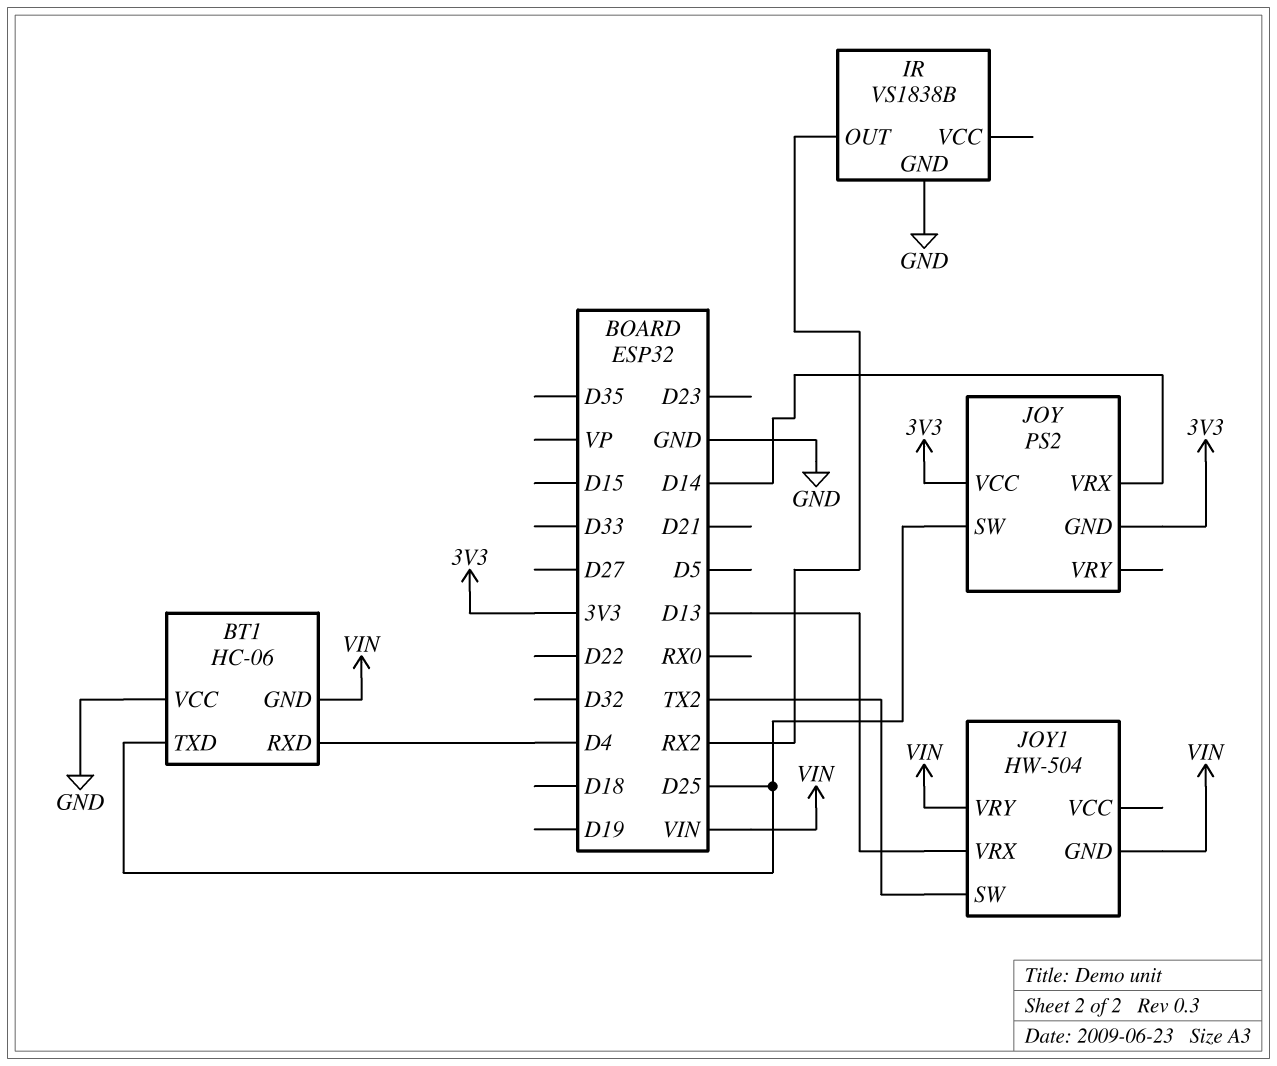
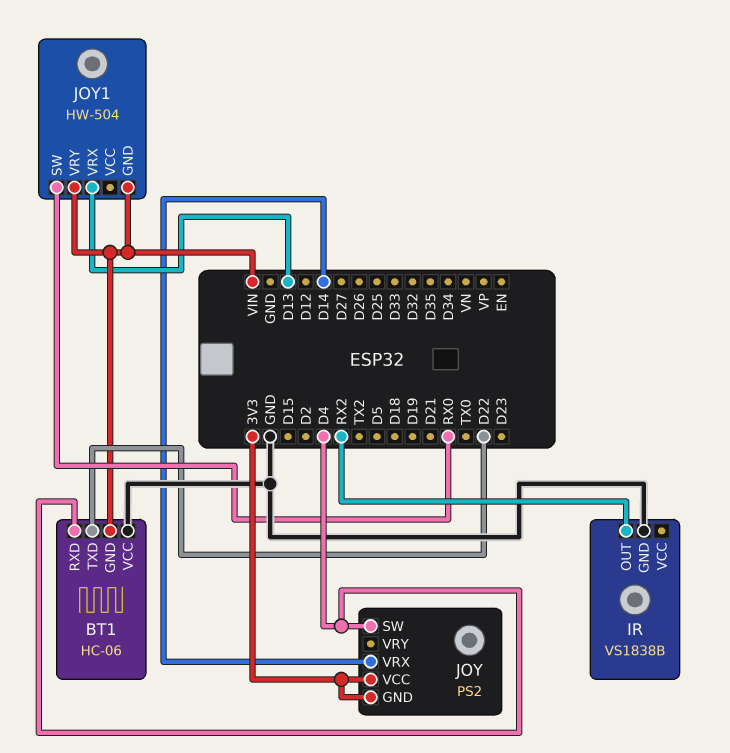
BT1 pin TXD: D25 -> D22
JOY pin SW: D25 -> D4
JOY1 pin SW: TX2 -> RX0

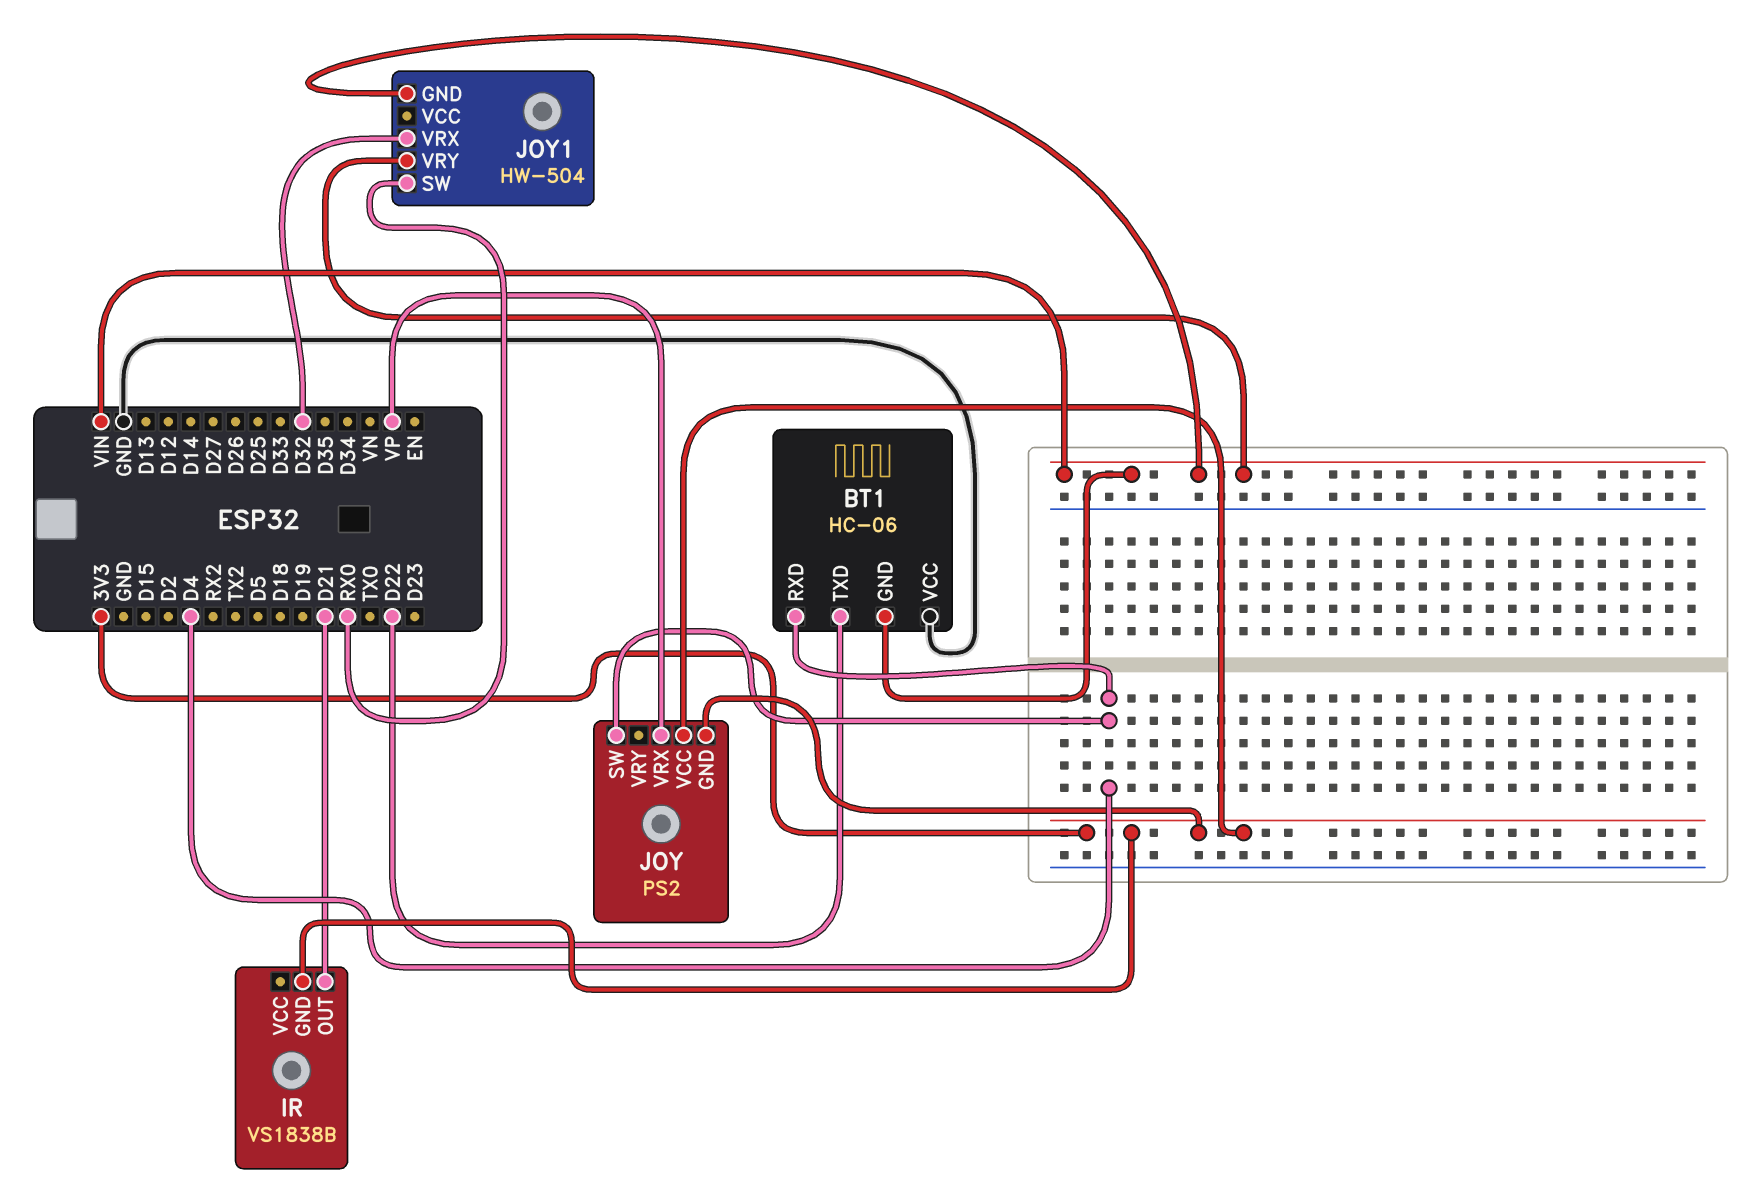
IR pin GND: GND -> 3V3
IR pin OUT: RX2 -> D21
JOY pin VRX: D14 -> VP
JOY1 pin VRX: D13 -> D32

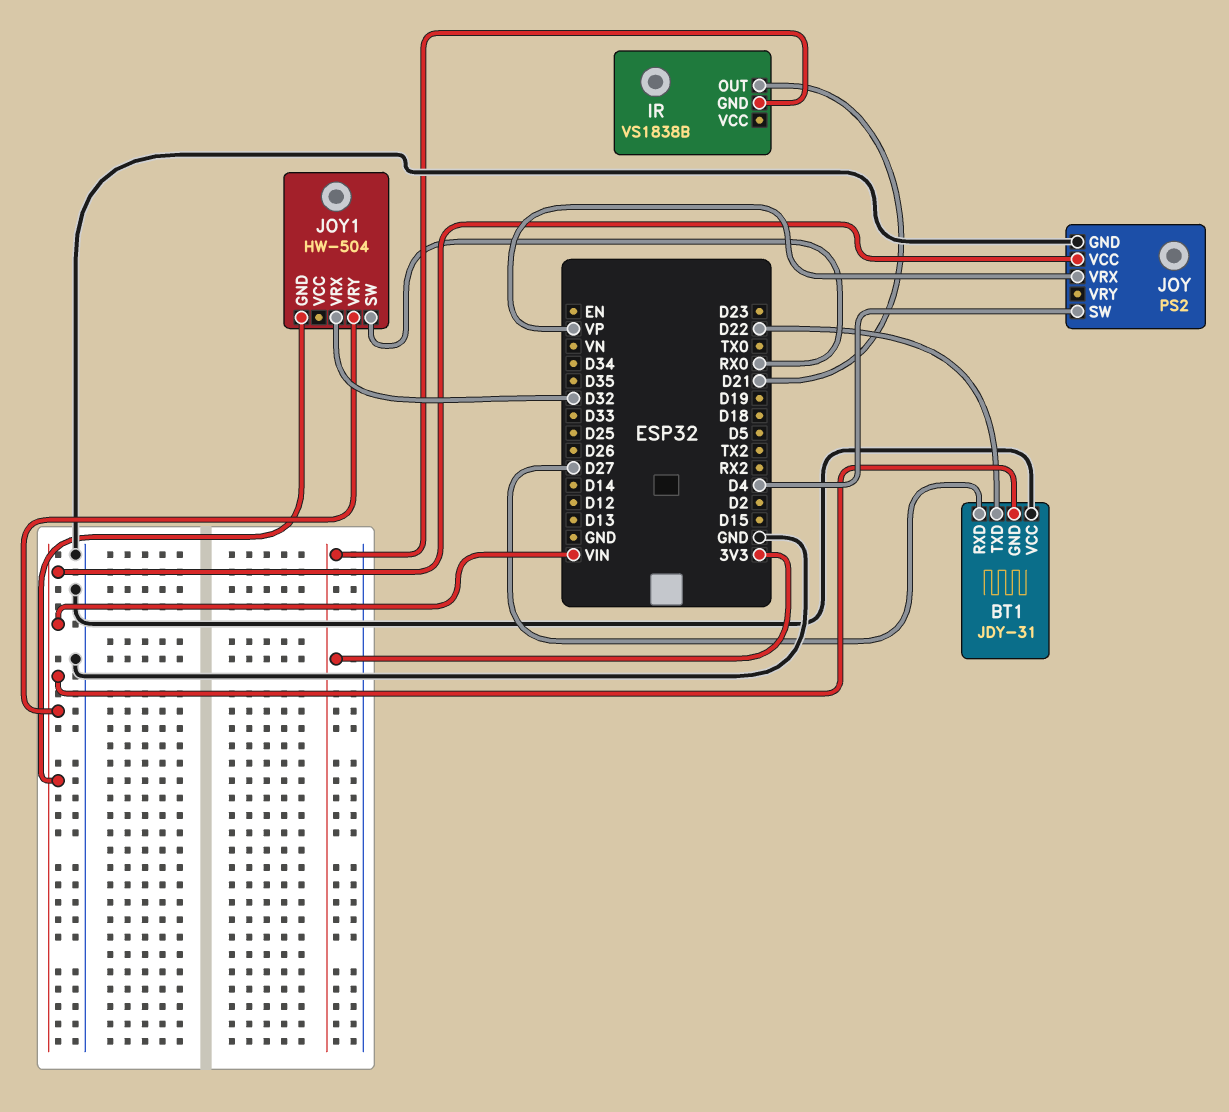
BT1: HC-06 -> JDY-31
BT1 pin RXD: D4 -> D27
JOY pin GND: 3V3 -> GND
JOY pin VCC: 3V3 -> VIN

